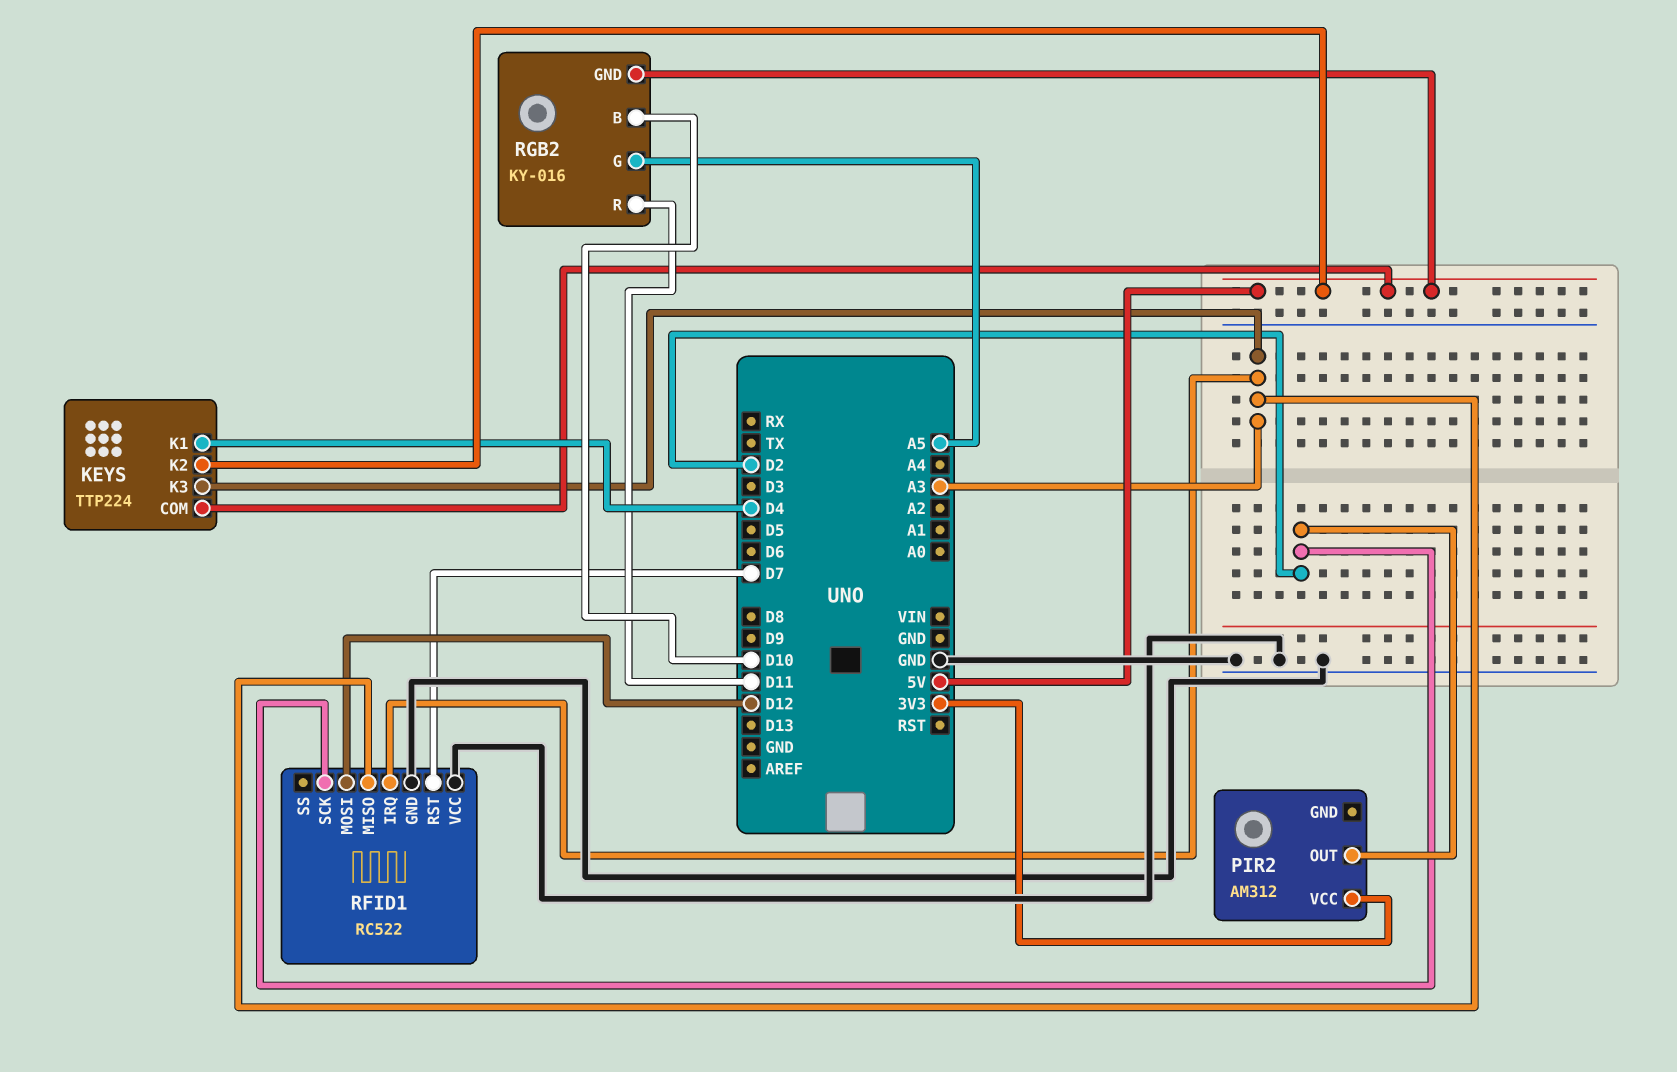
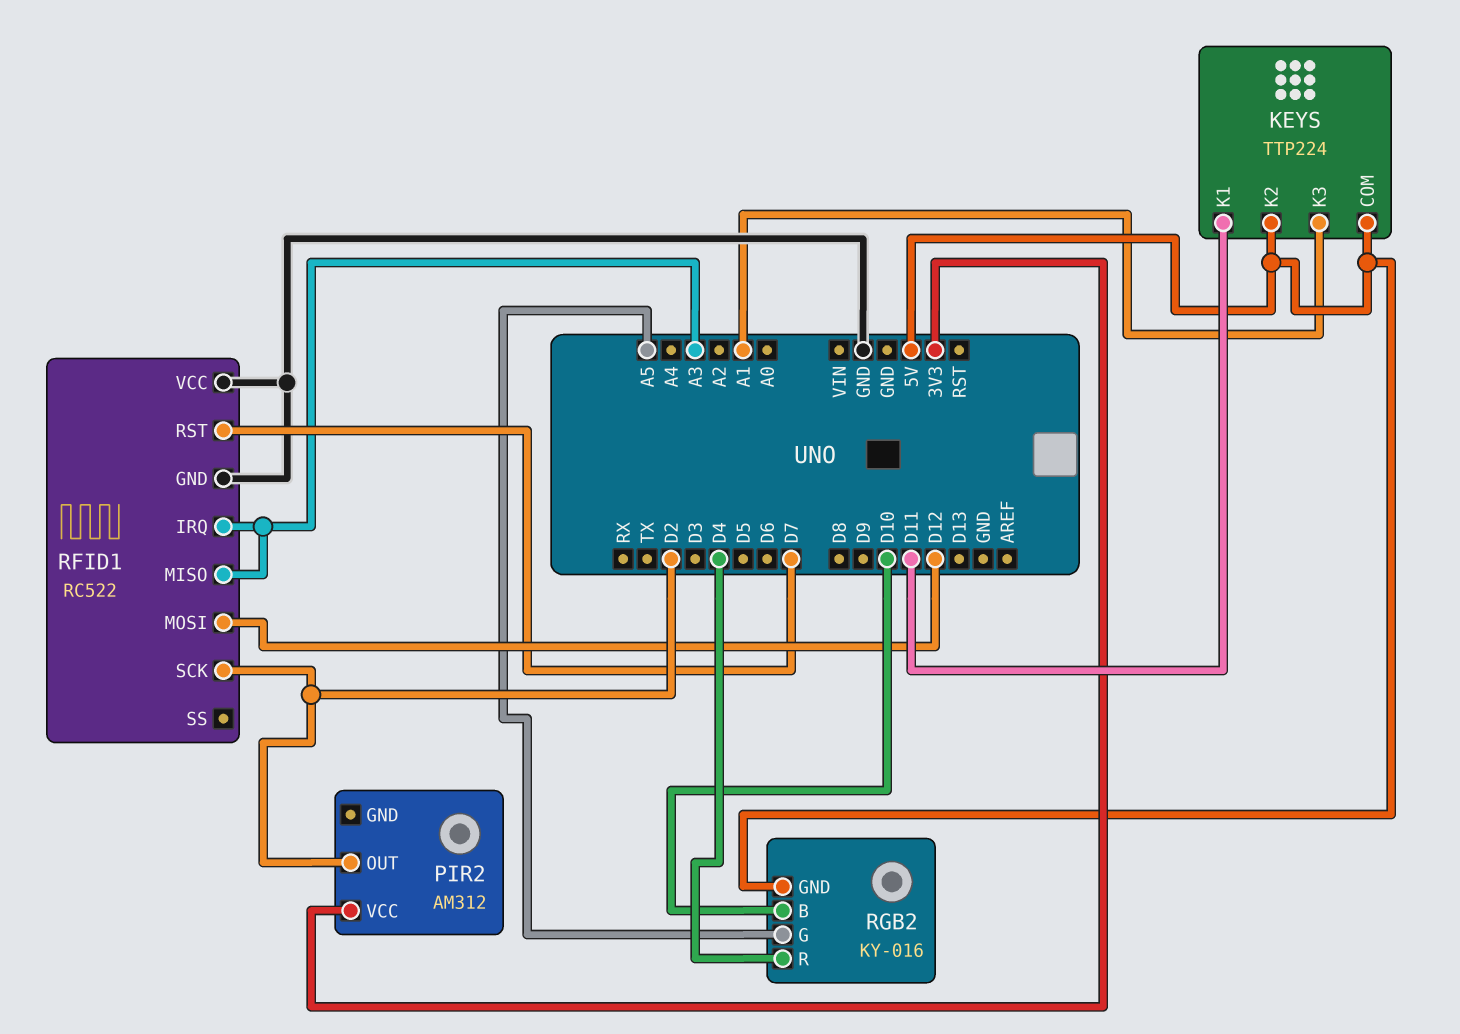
KEYS pin K1: D4 -> D11
KEYS pin K3: A3 -> A1
RGB2 pin R: D11 -> D4

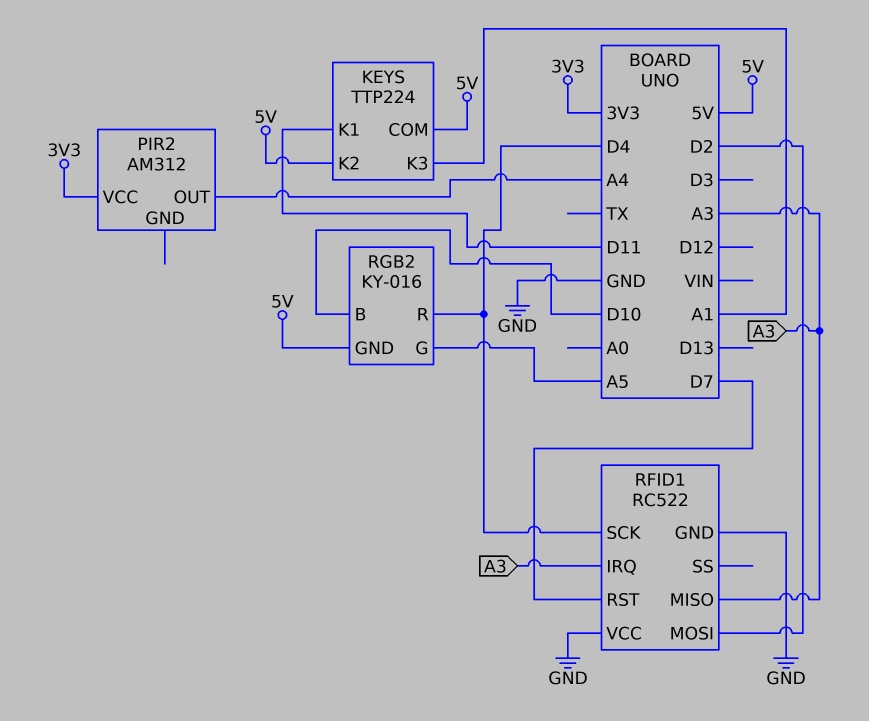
PIR2 pin OUT: D2 -> A4
RFID1 pin MOSI: D12 -> D2
RFID1 pin SCK: D2 -> D4

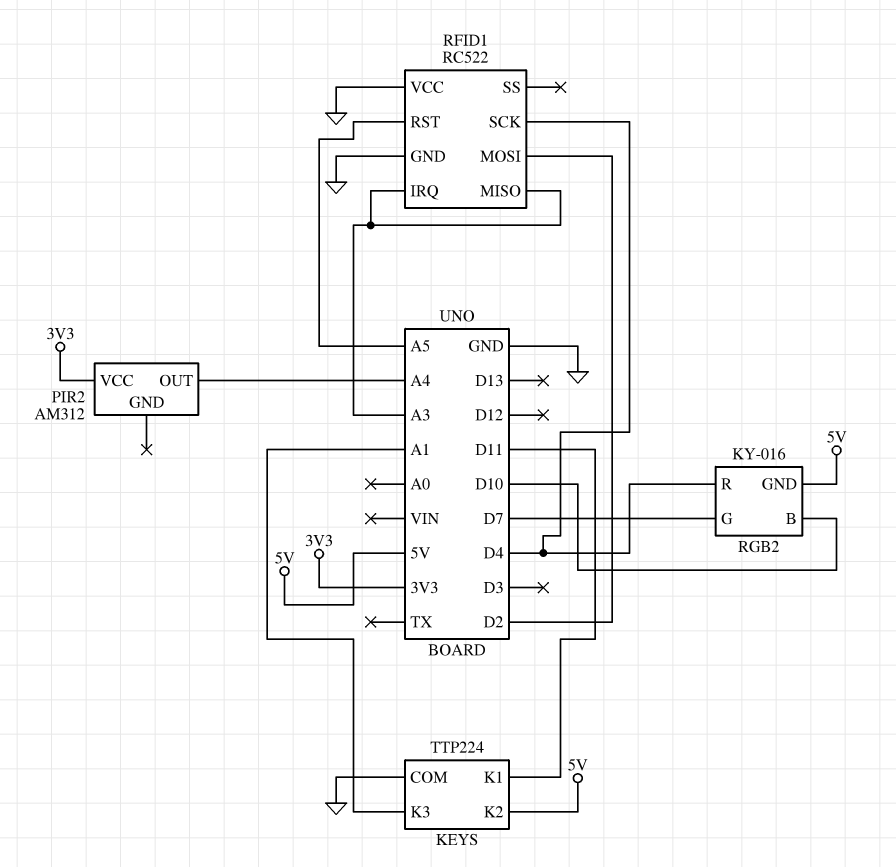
KEYS pin COM: 5V -> GND
RFID1 pin RST: D7 -> A5
RGB2 pin G: A5 -> D7

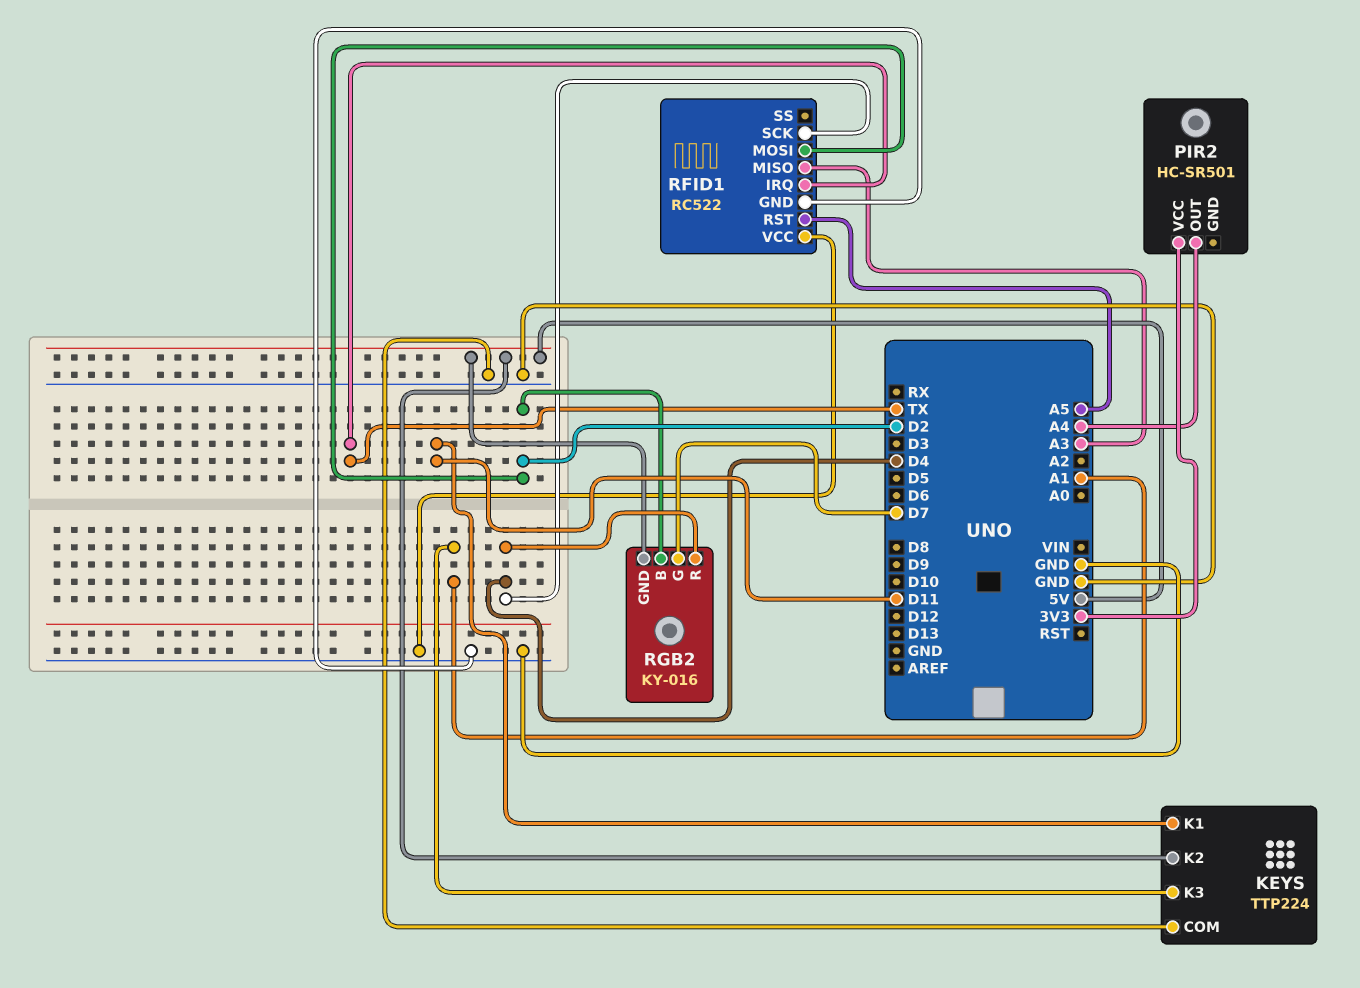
PIR2: AM312 -> HC-SR501
RFID1 pin IRQ: A3 -> TX
RGB2 pin B: D10 -> D2

